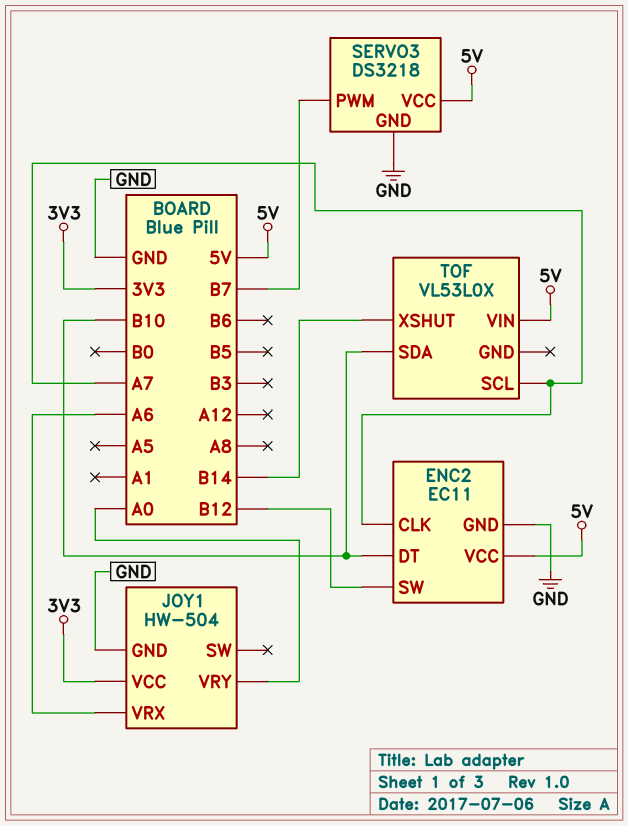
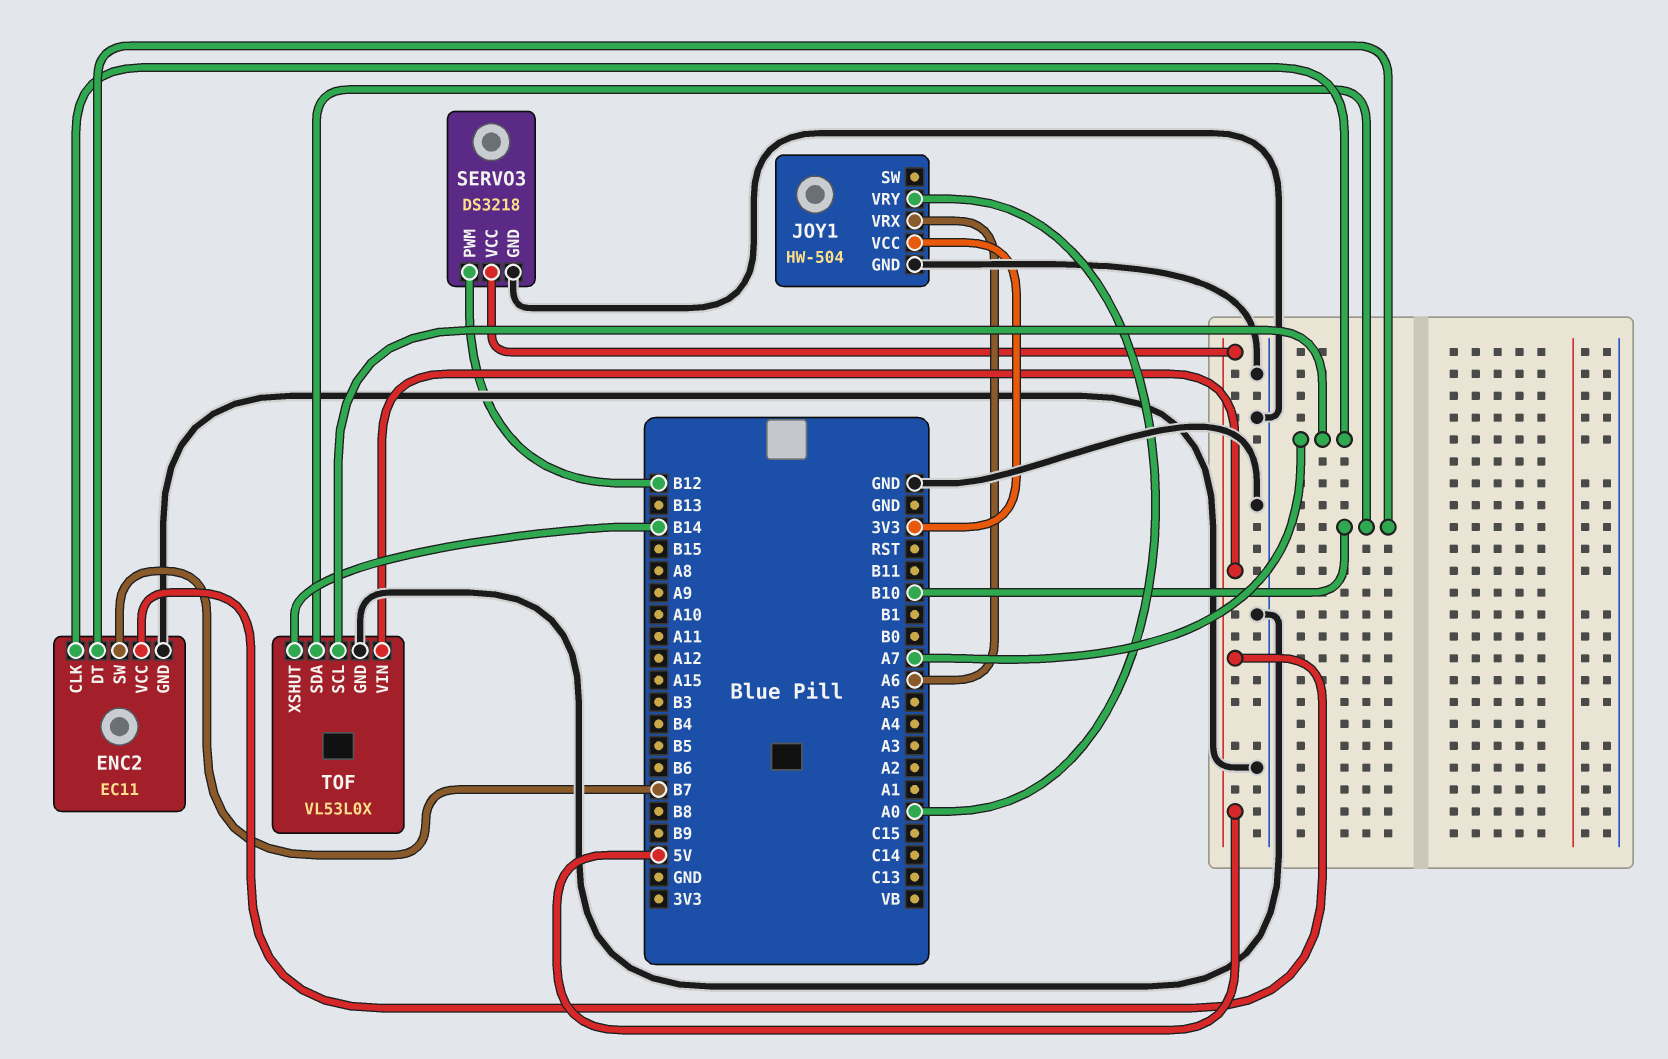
ENC2 pin SW: B12 -> B7
SERVO3 pin PWM: B7 -> B12
TOF pin GND: none -> GND

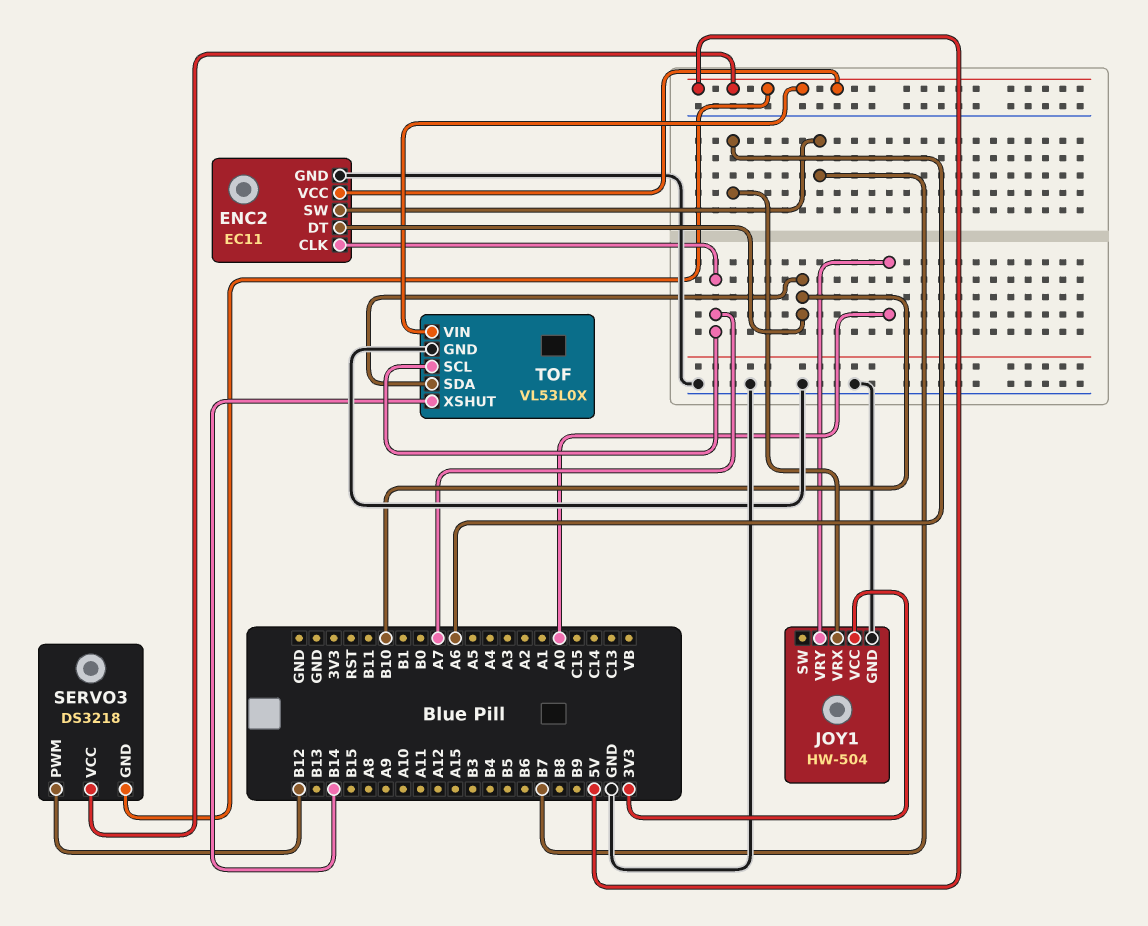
SERVO3 pin GND: GND -> 5V

